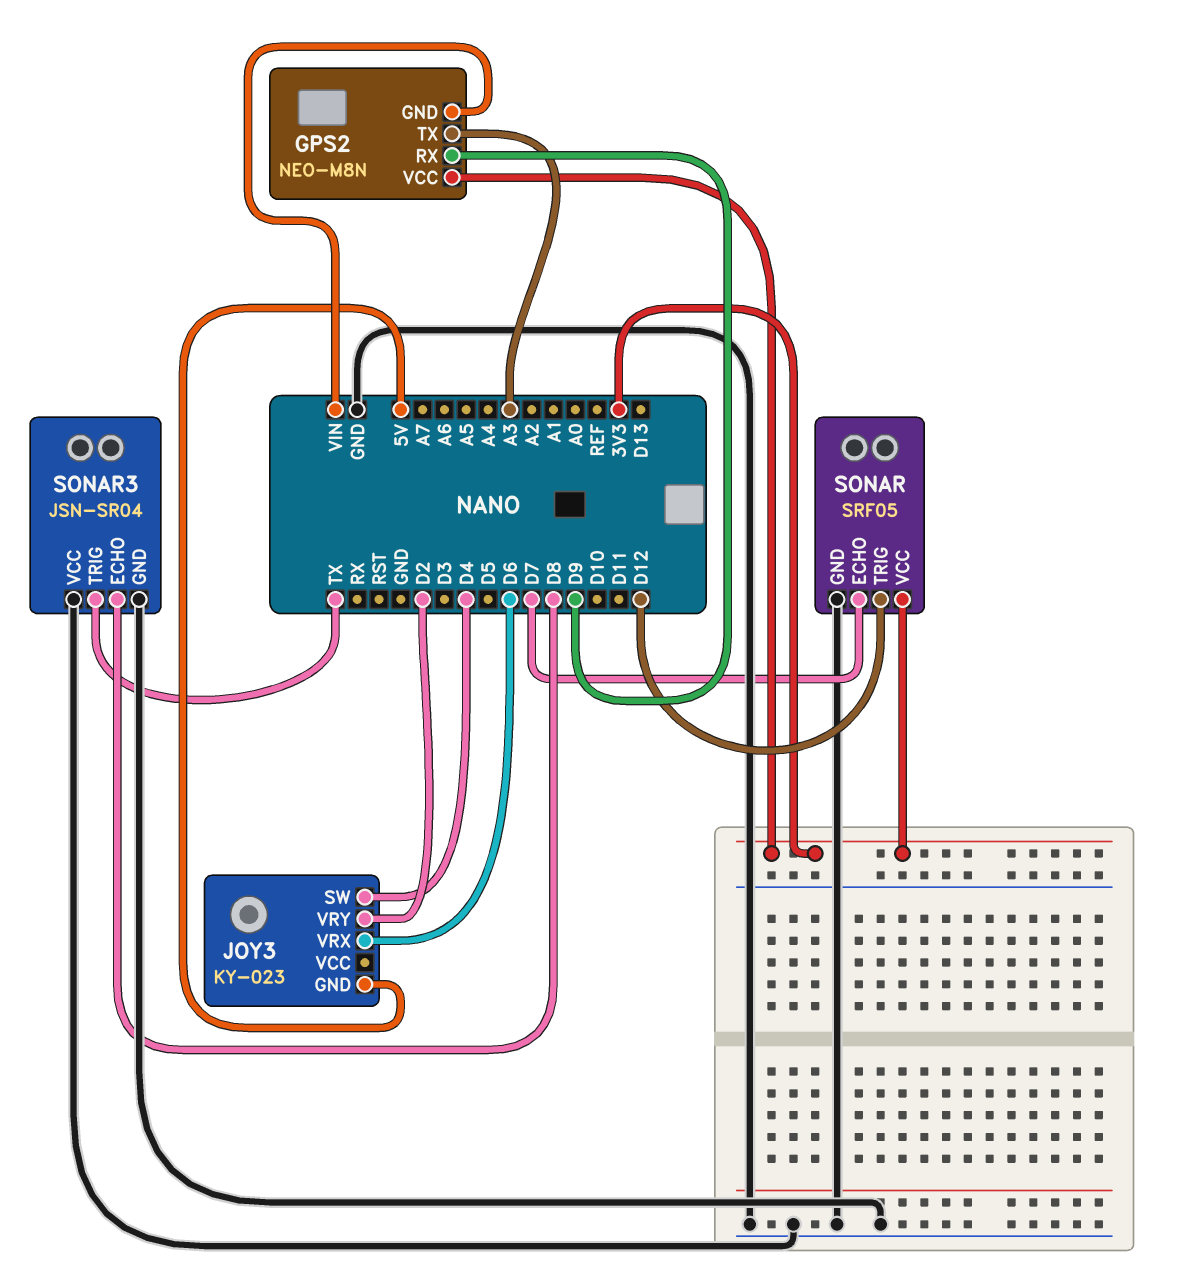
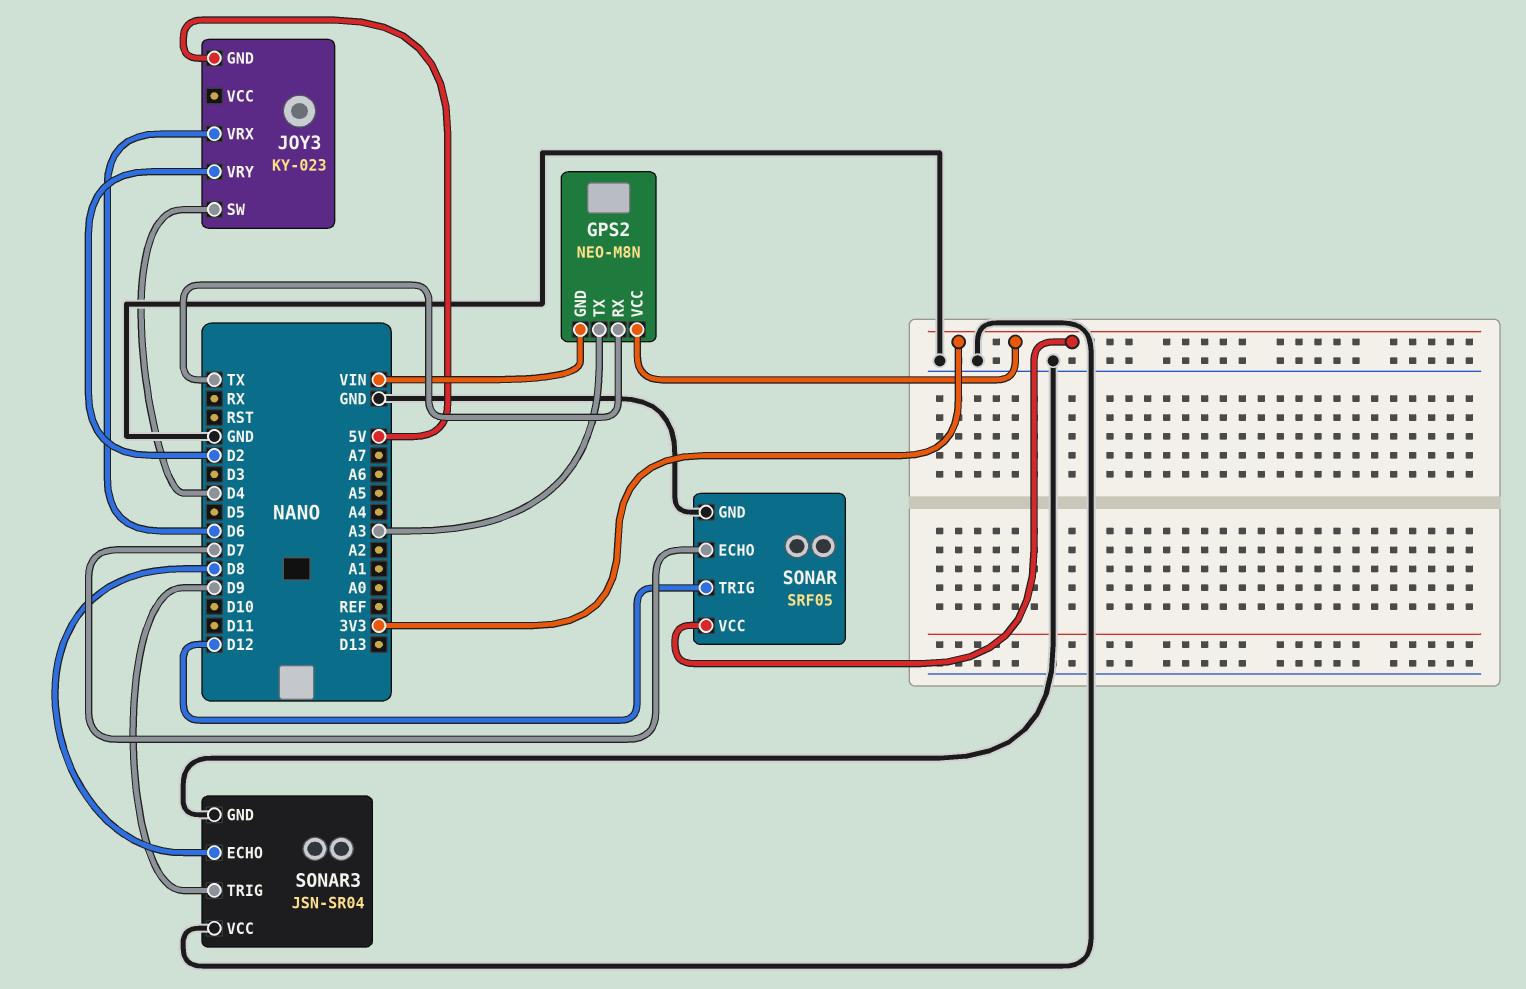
GPS2 pin RX: D9 -> TX
SONAR3 pin TRIG: TX -> D9

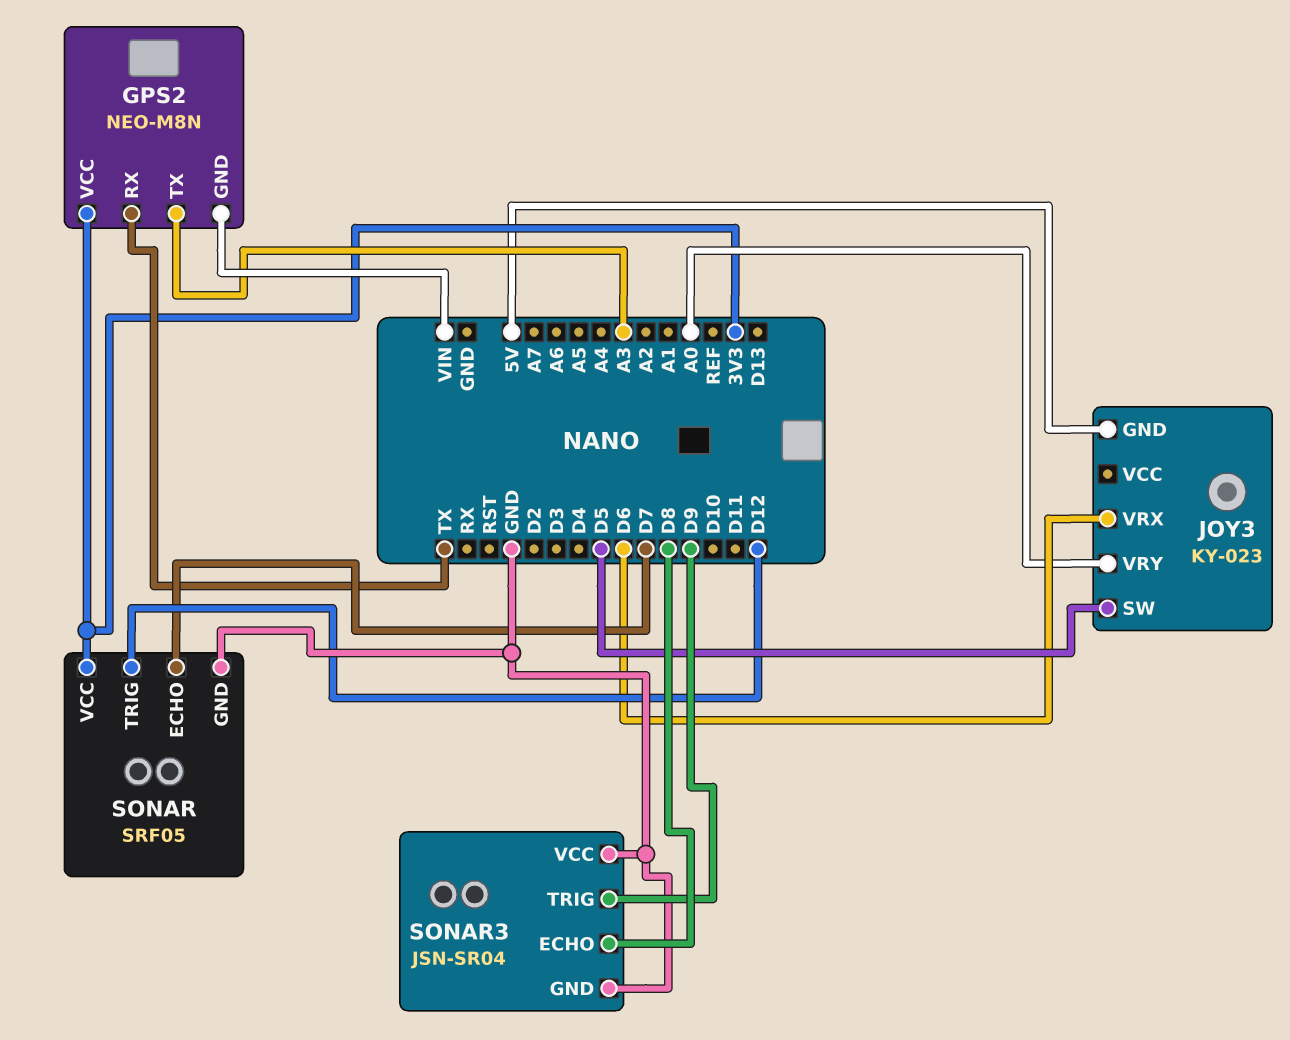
JOY3 pin SW: D4 -> D5
JOY3 pin VRY: D2 -> A0

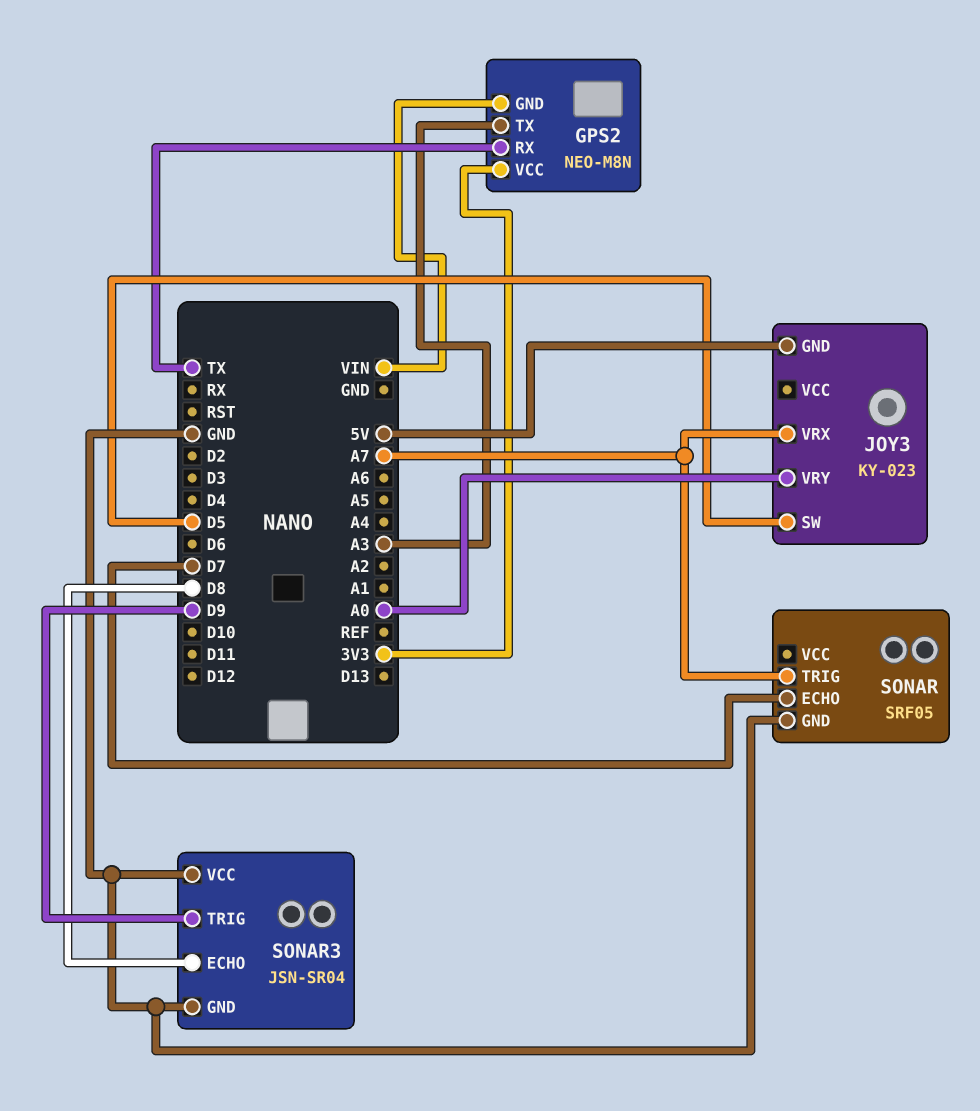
JOY3 pin VRX: D6 -> A7
SONAR pin TRIG: D12 -> A7
SONAR pin VCC: 3V3 -> none

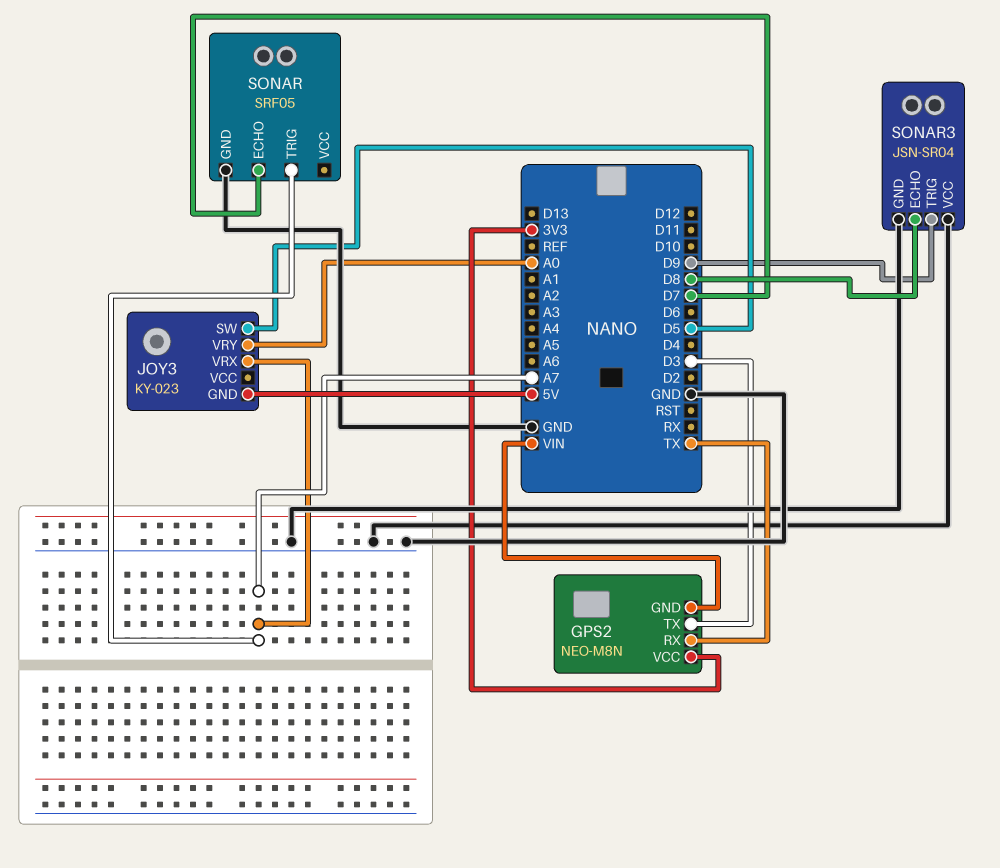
GPS2 pin TX: A3 -> D3

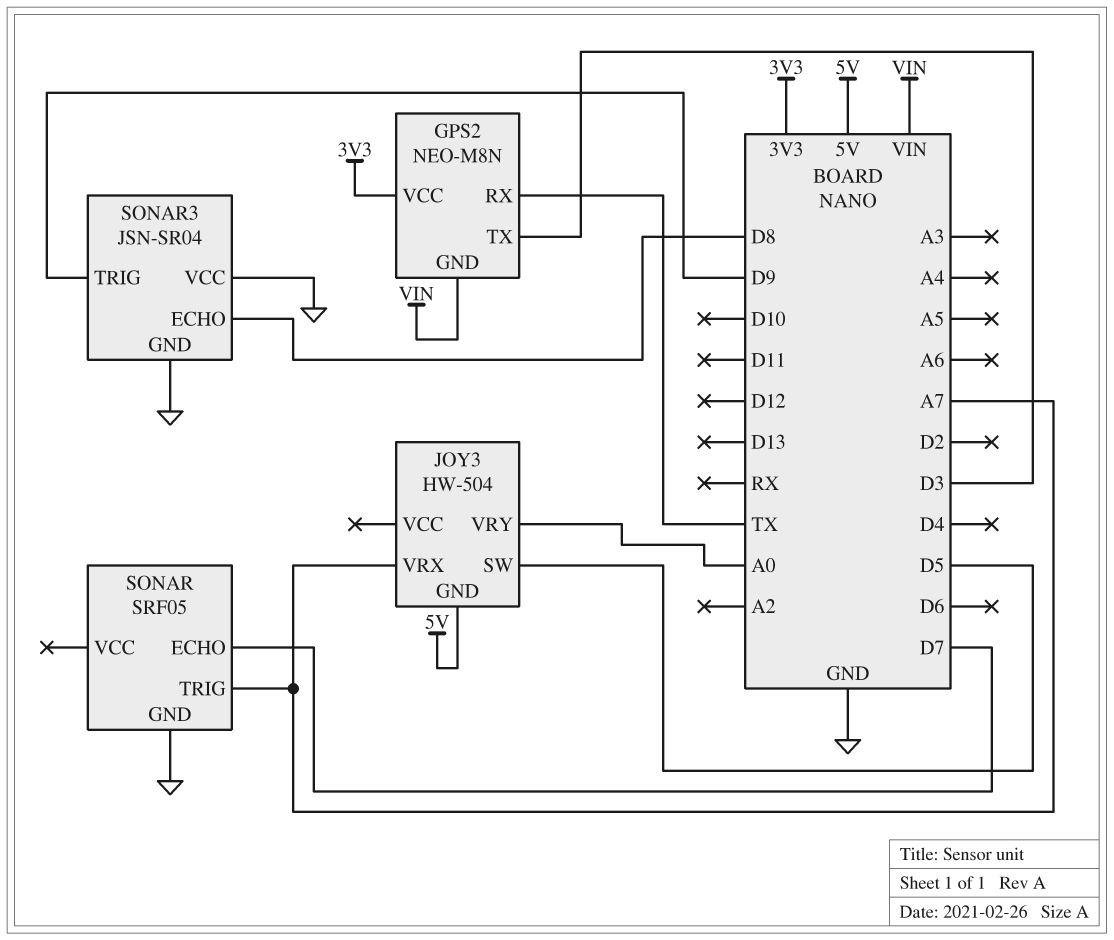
JOY3: KY-023 -> HW-504

